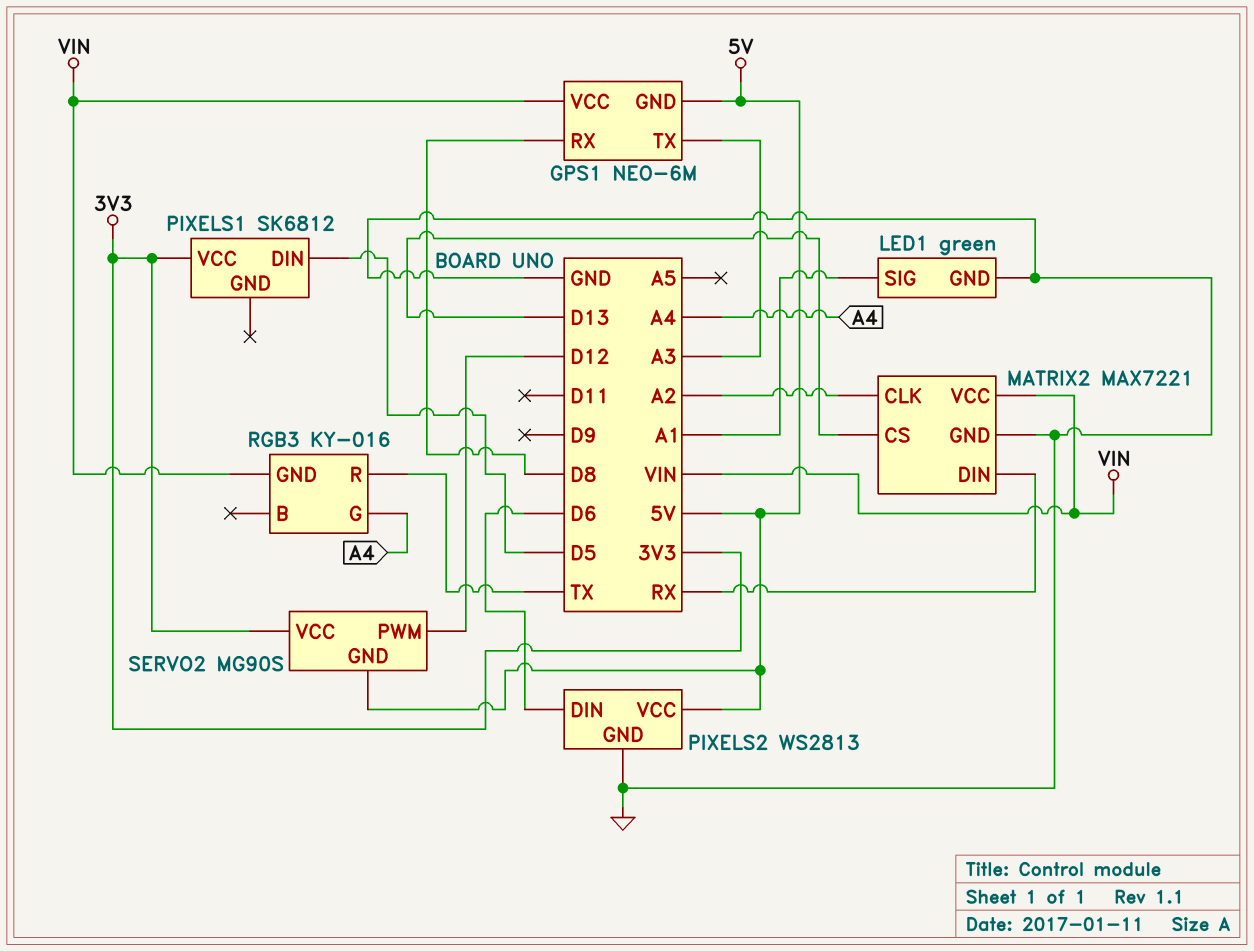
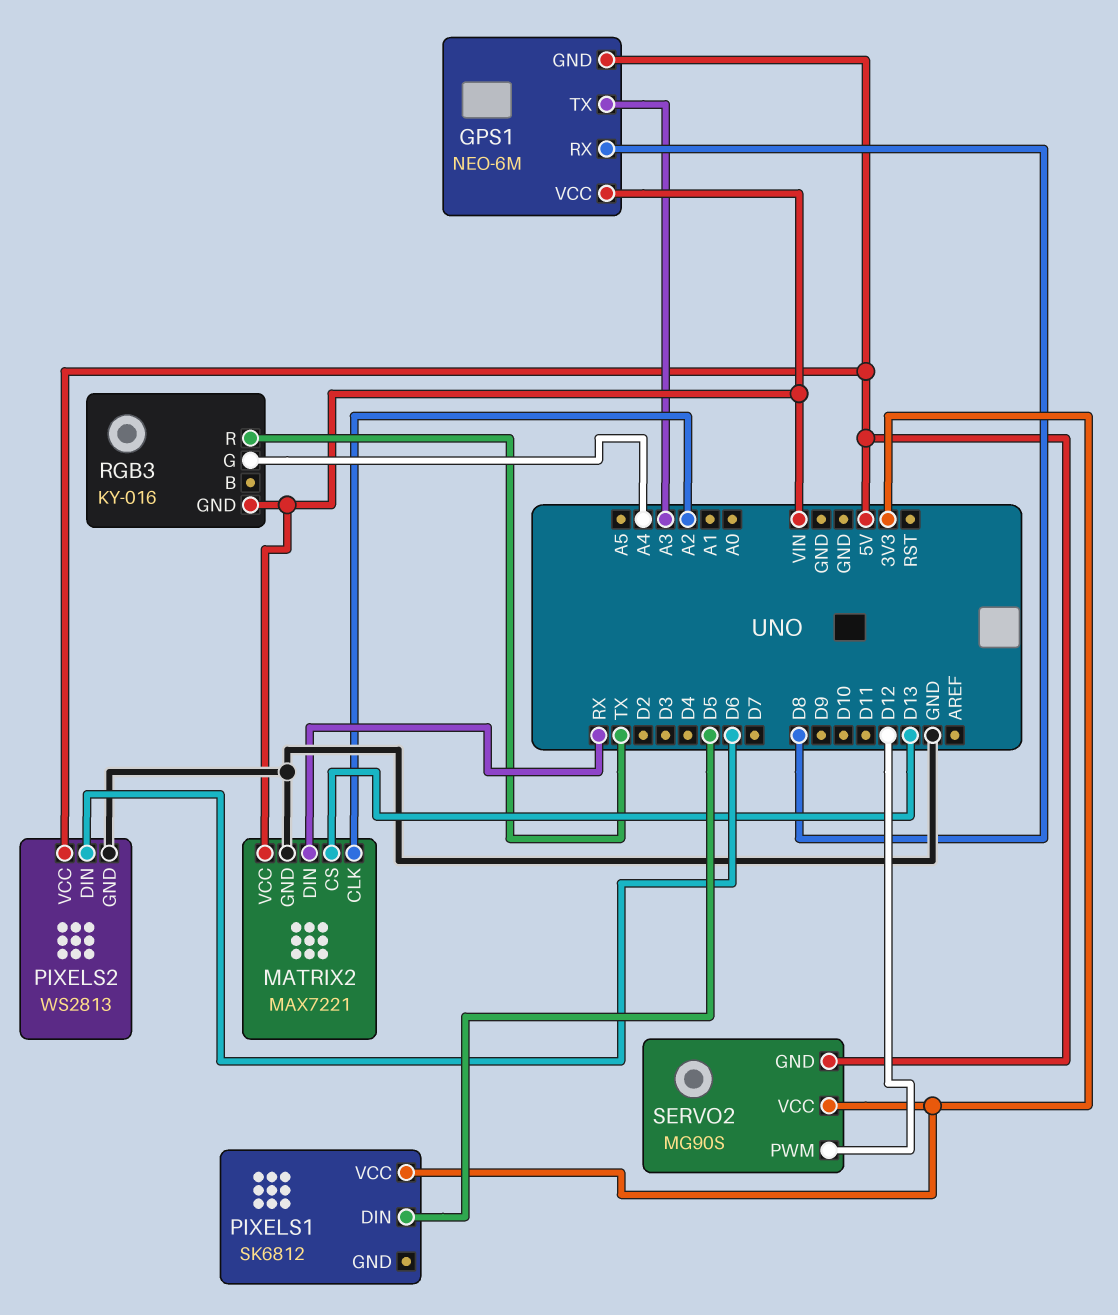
LED1: green -> none
LED1 pin GND: GND -> none
LED1 pin SIG: A1 -> none

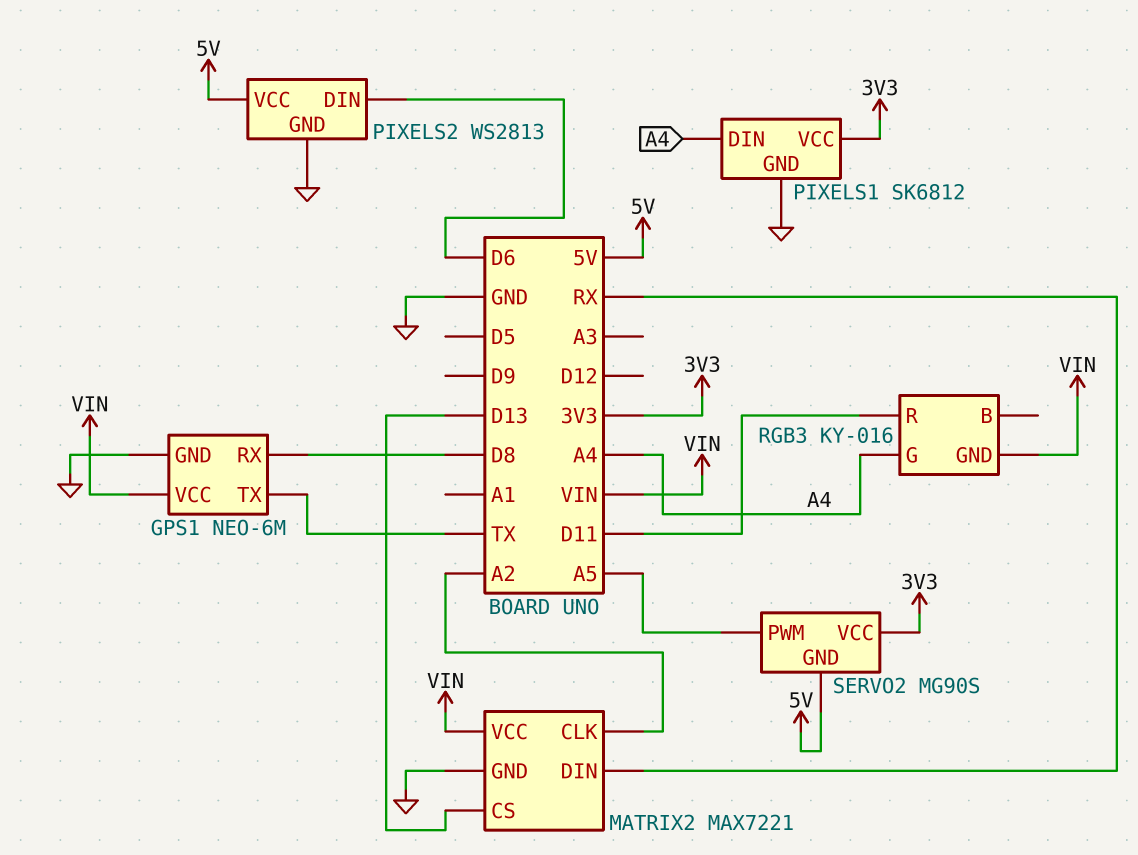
GPS1 pin GND: 5V -> GND
GPS1 pin TX: A3 -> TX
PIXELS1 pin DIN: D5 -> A4
PIXELS1 pin GND: none -> GND
RGB3 pin R: TX -> D11
SERVO2 pin PWM: D12 -> A5

